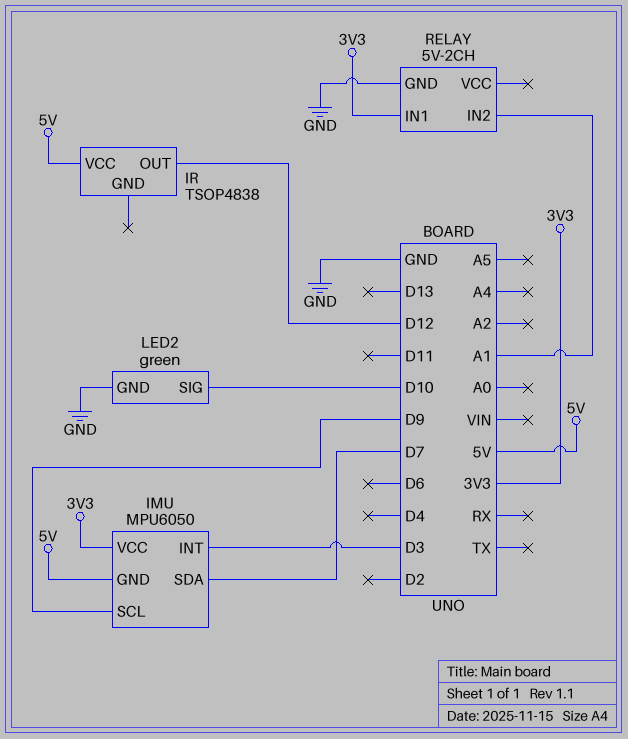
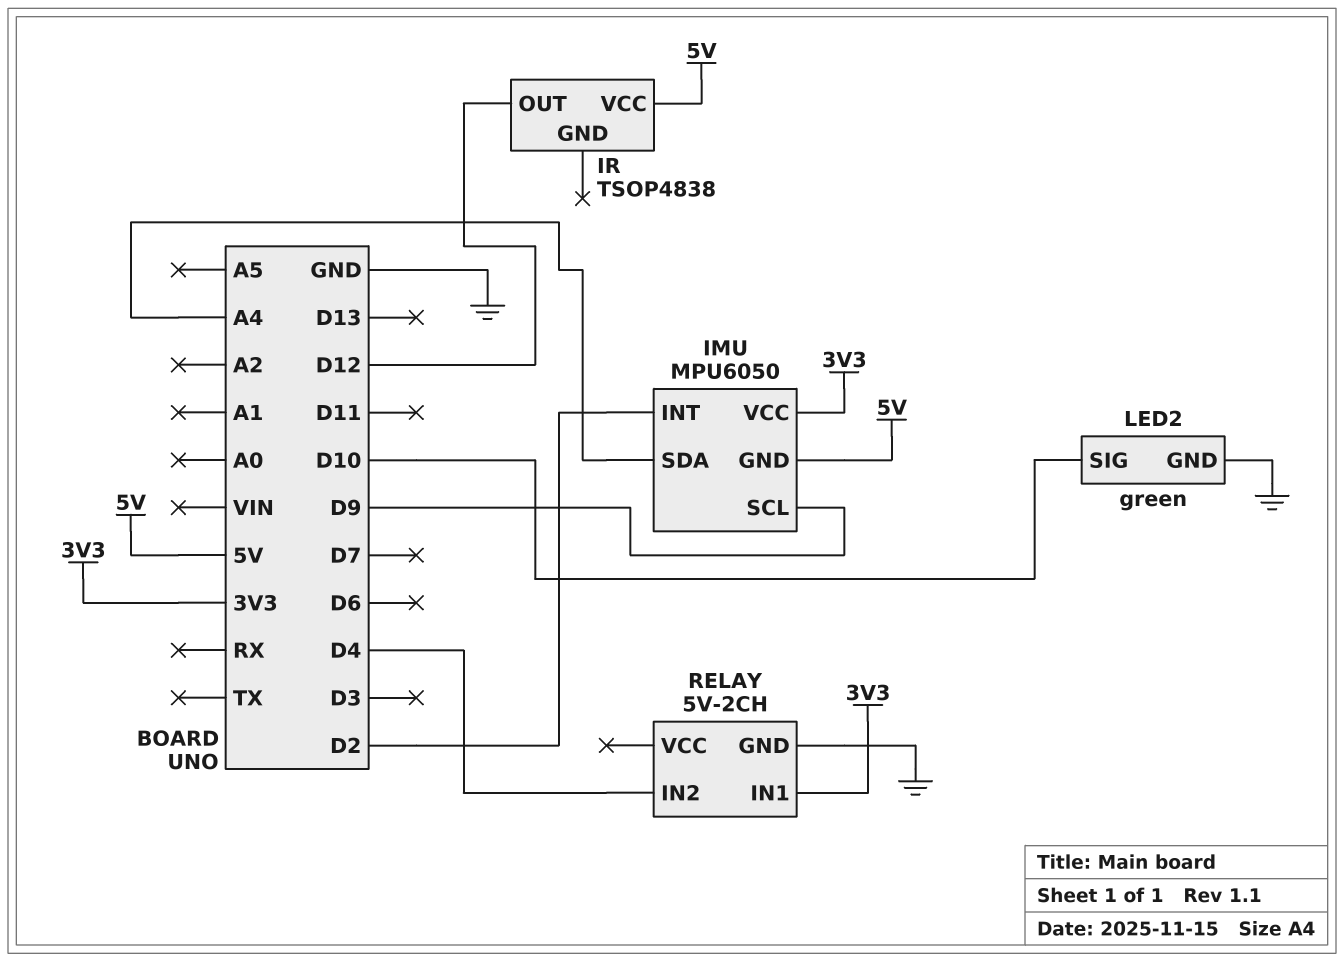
IMU pin INT: D3 -> D2
IMU pin SDA: D7 -> A4
RELAY pin IN2: A1 -> D4

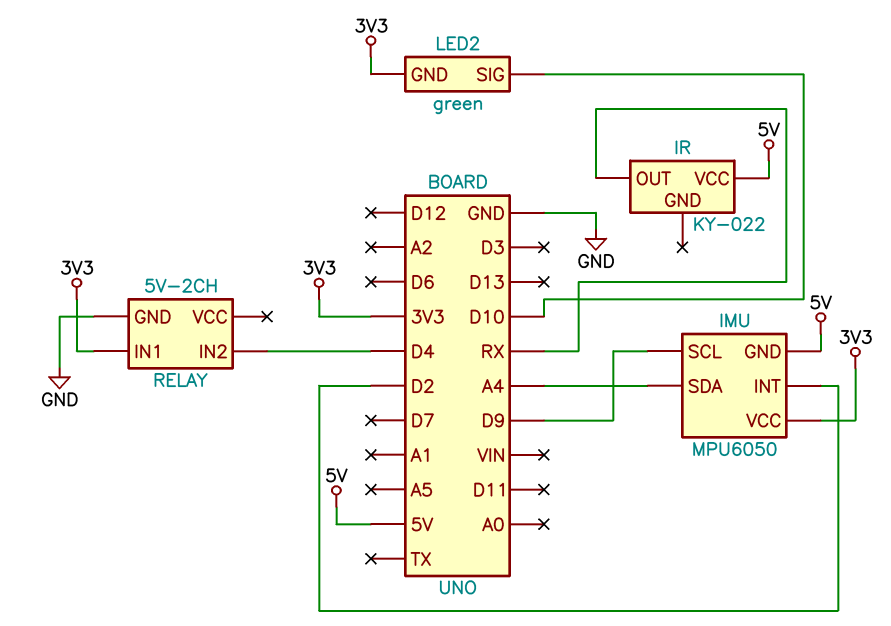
IR: TSOP4838 -> KY-022
IR pin OUT: D12 -> RX
LED2 pin GND: GND -> 3V3

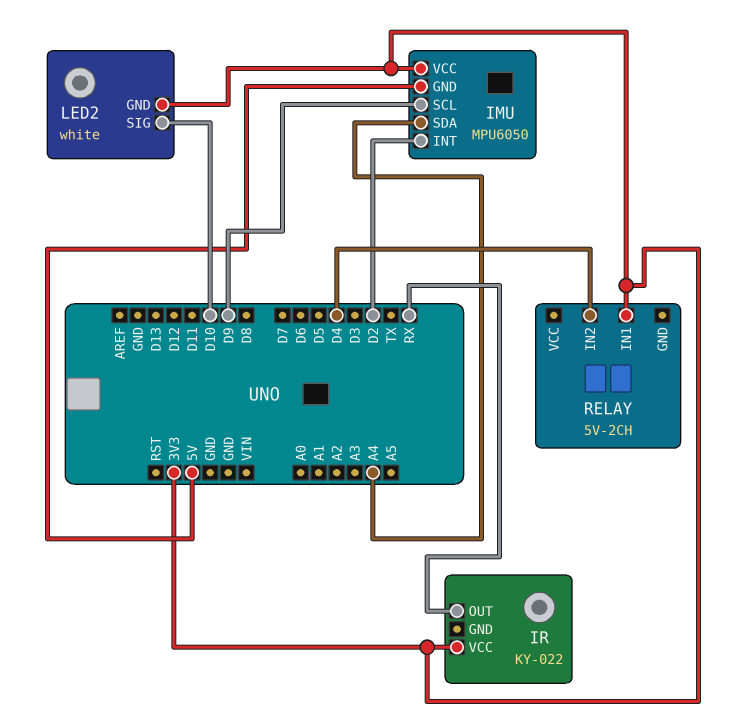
IR pin VCC: 5V -> 3V3
LED2: green -> white
RELAY pin GND: GND -> none

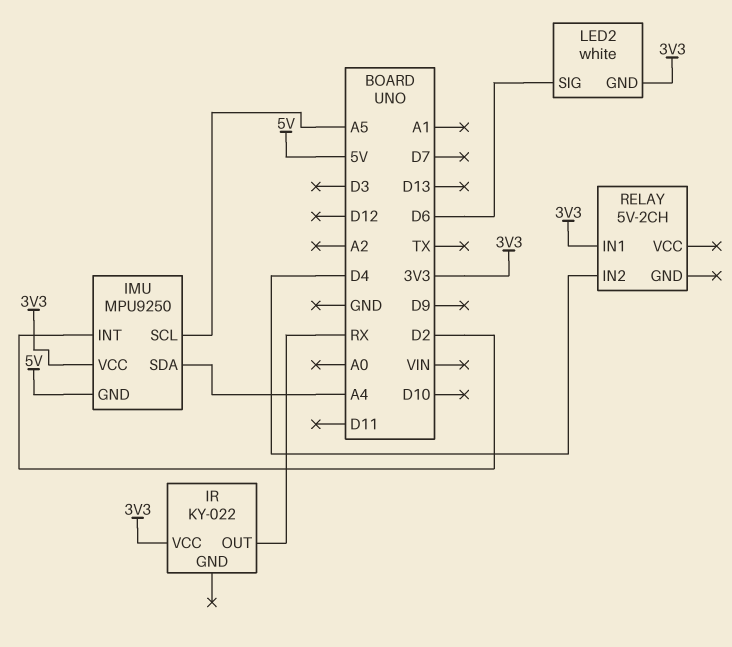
IMU: MPU6050 -> MPU9250
IMU pin SCL: D9 -> A5
LED2 pin SIG: D10 -> D6

